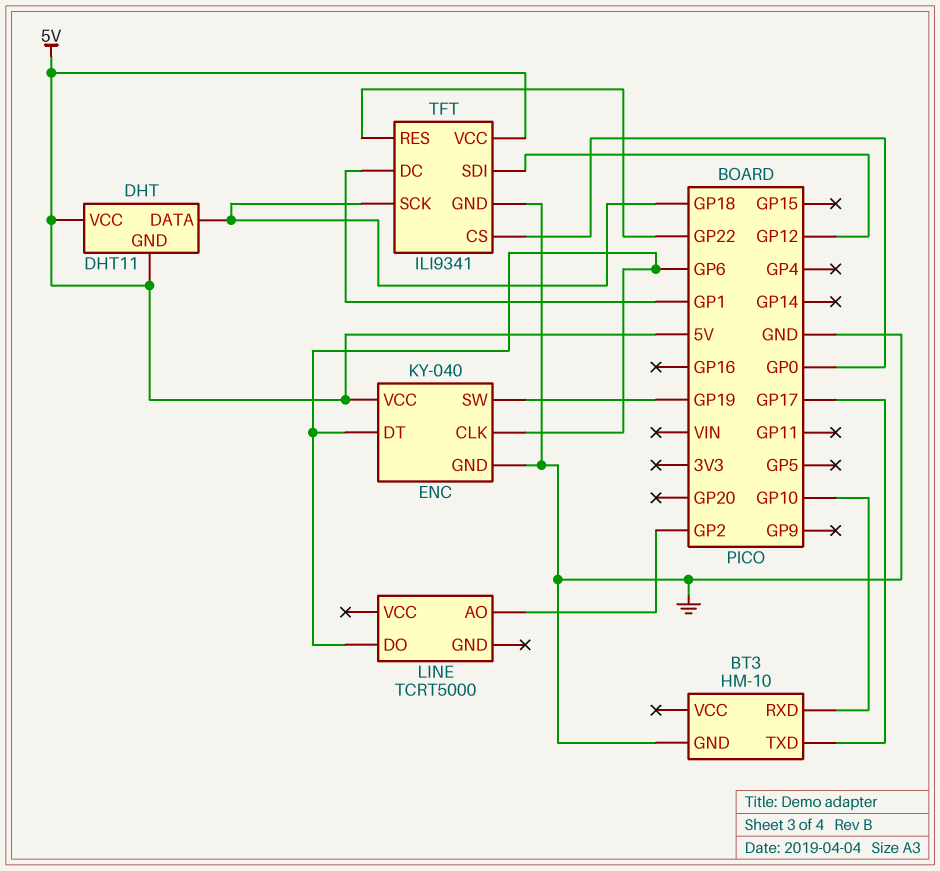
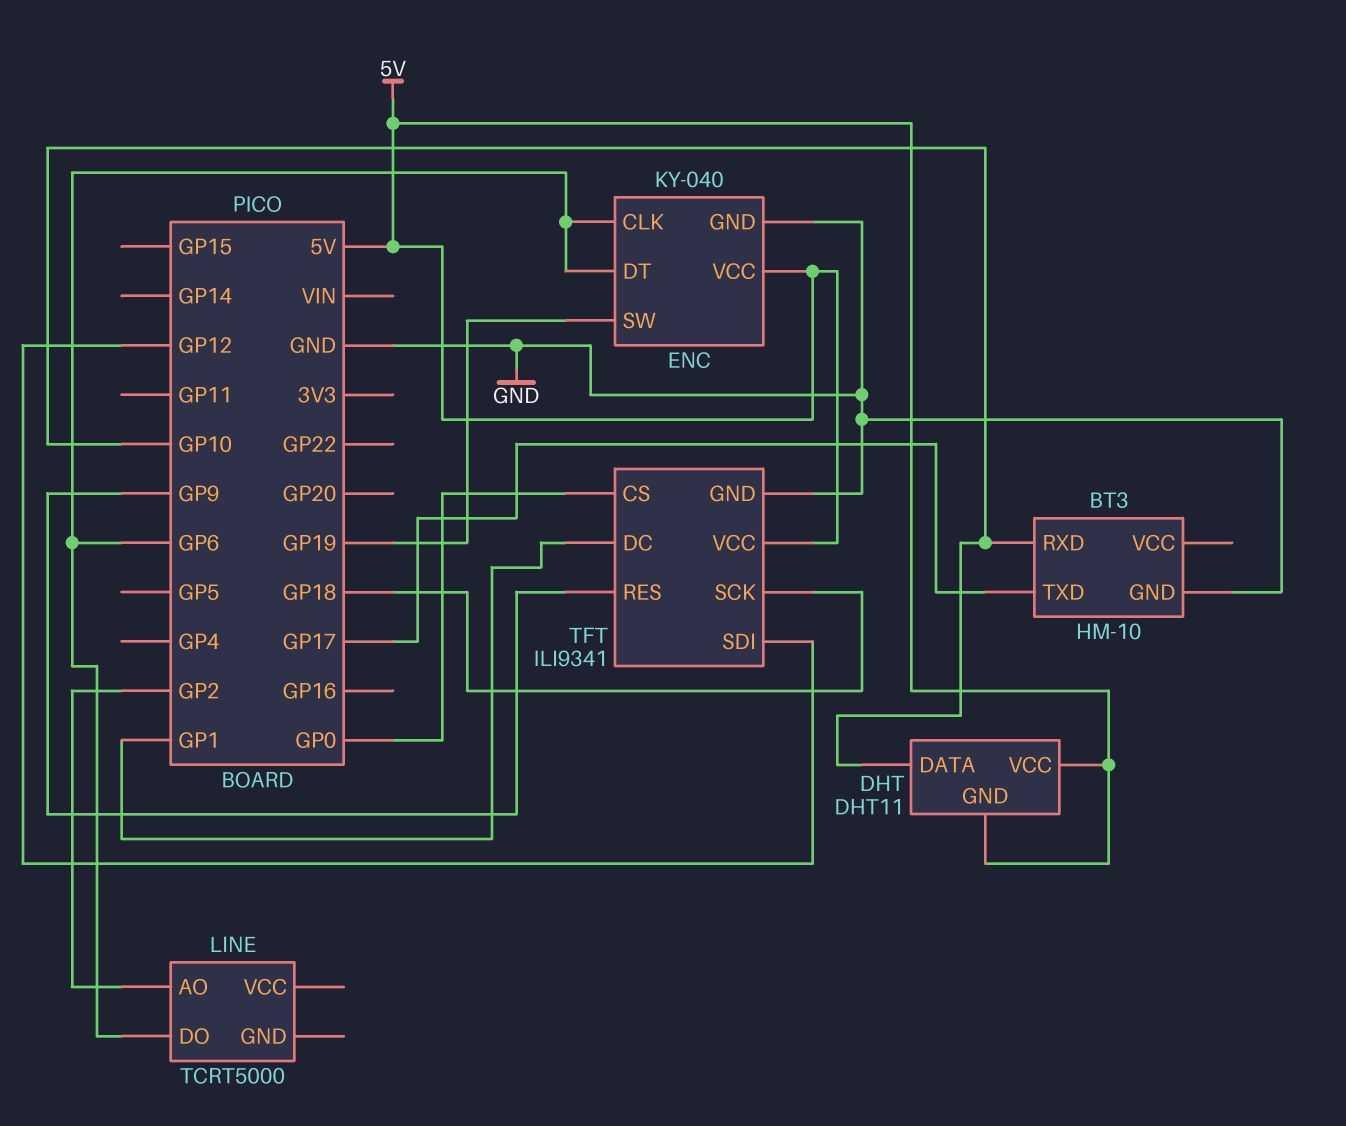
DHT pin DATA: GP18 -> GP10
TFT pin RES: GP22 -> GP9

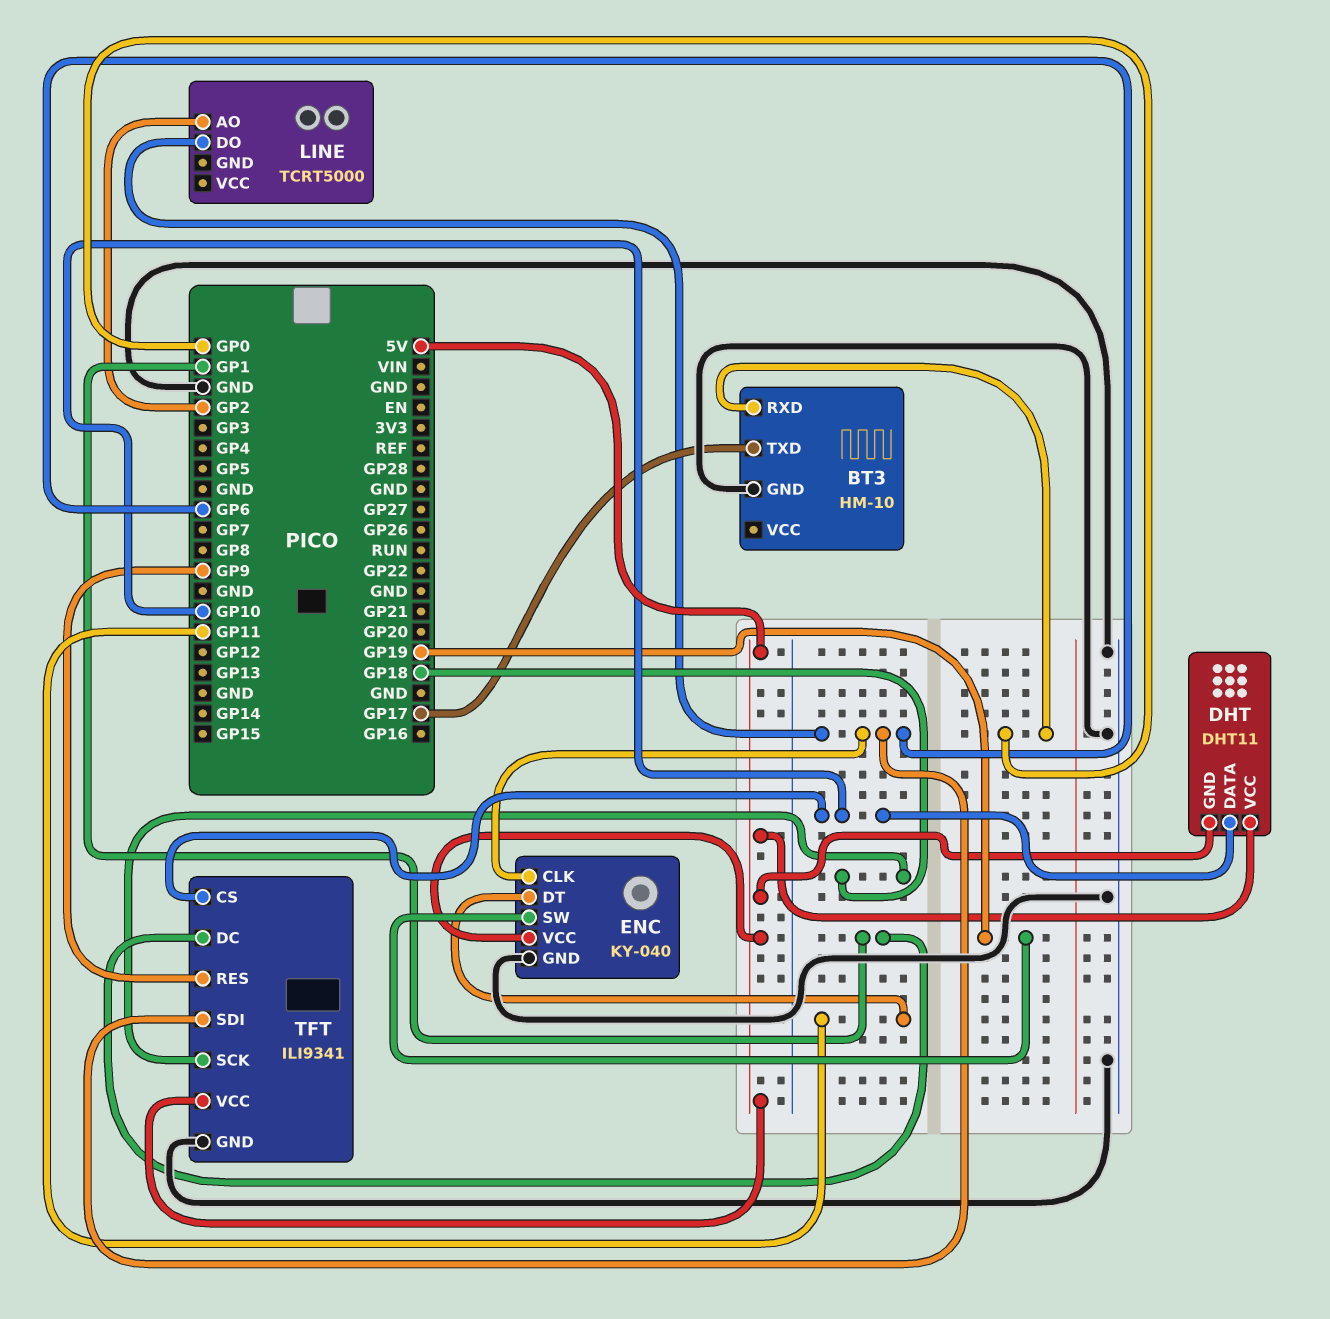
BT3 pin RXD: GP10 -> GP0
ENC pin DT: GP6 -> GP11
TFT pin CS: GP0 -> GP10
TFT pin SDI: GP12 -> GP6

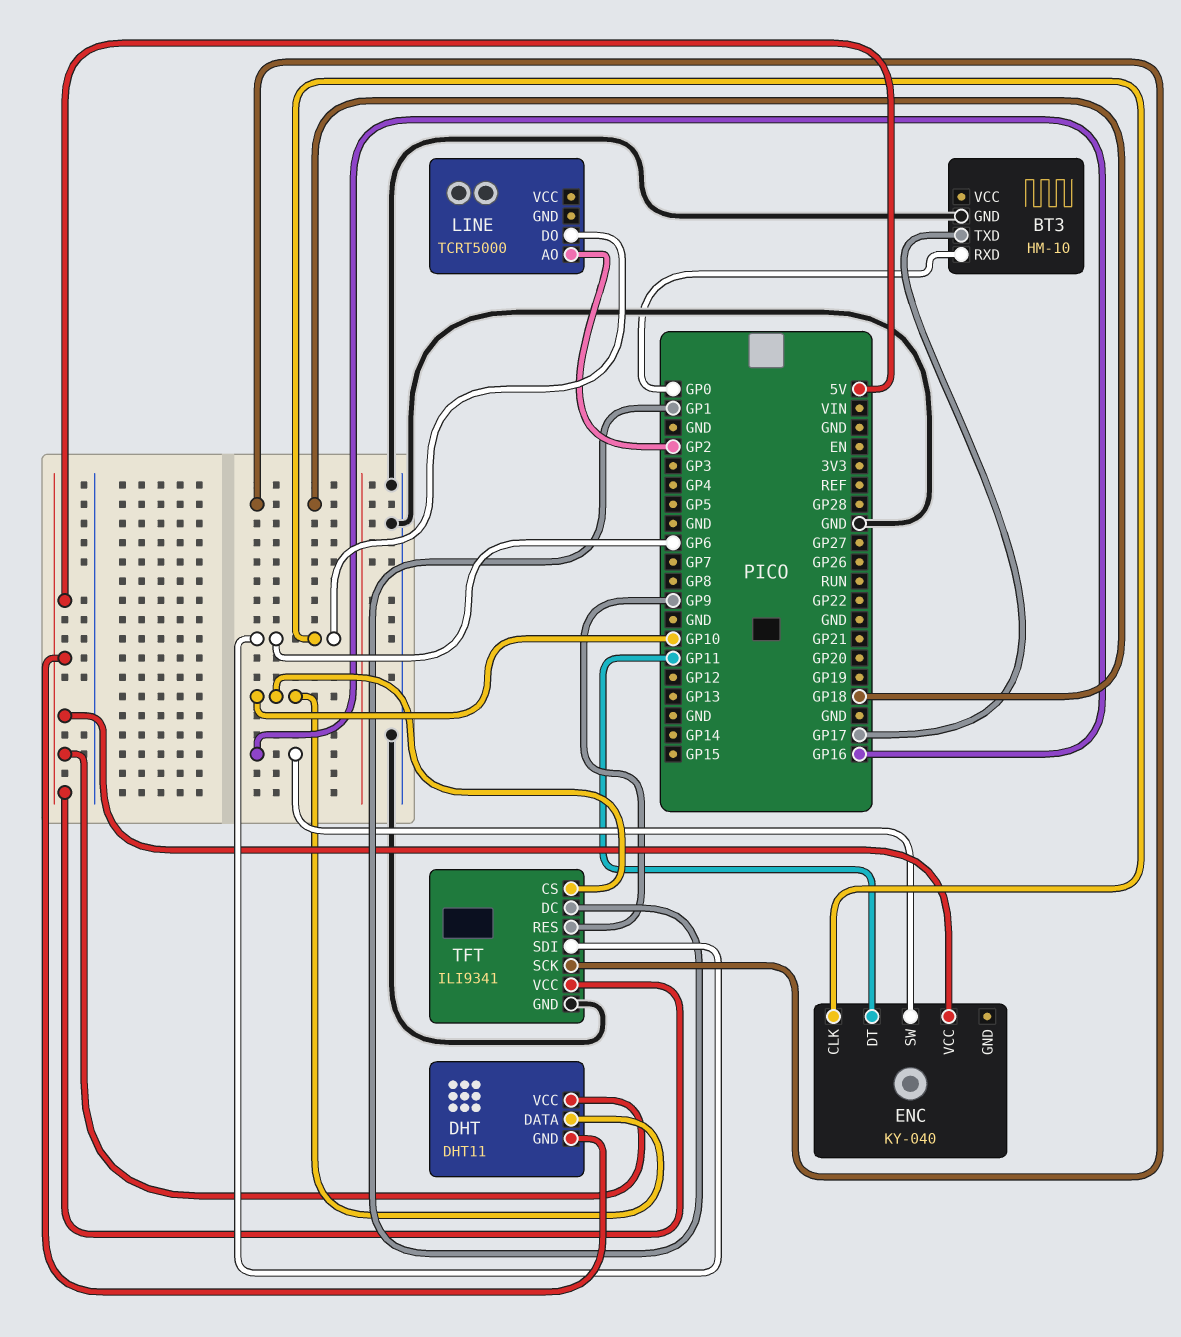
ENC pin GND: GND -> none
ENC pin SW: GP19 -> GP16

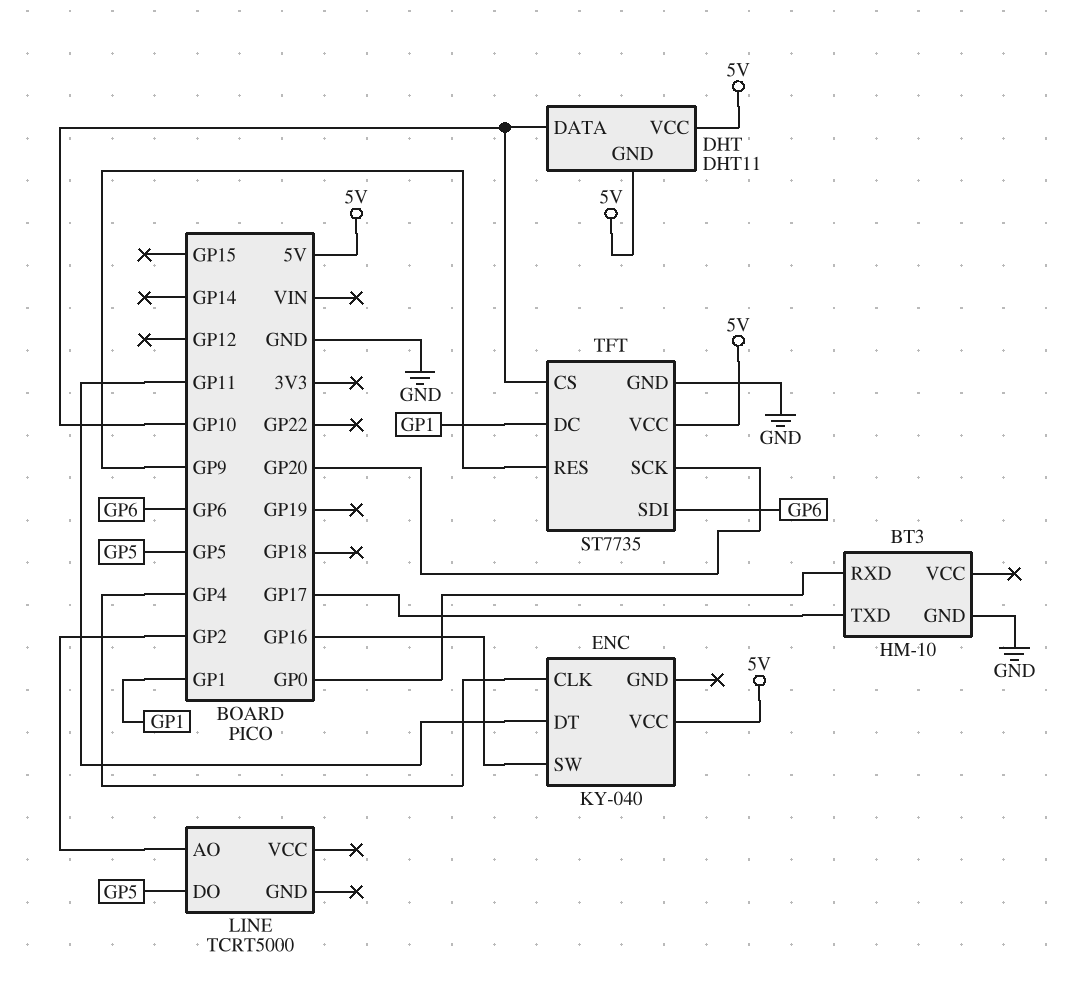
ENC pin CLK: GP6 -> GP4
LINE pin DO: GP6 -> GP5
TFT: ILI9341 -> ST7735
TFT pin SCK: GP18 -> GP20

